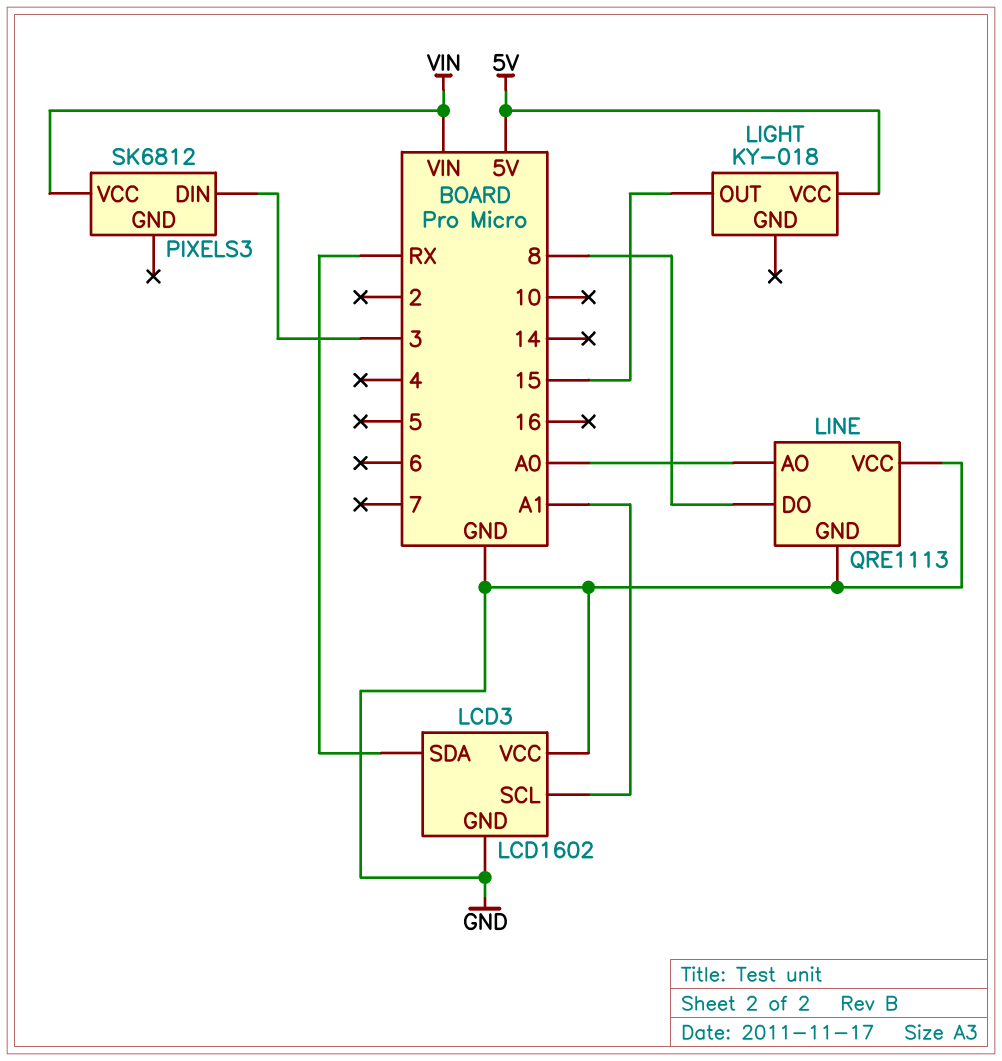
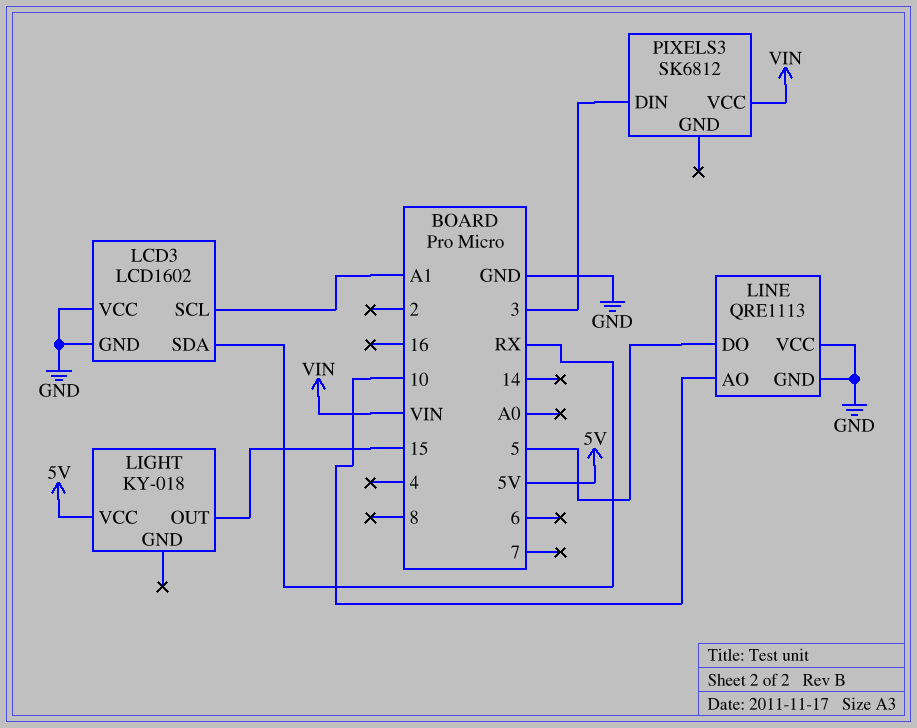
LINE pin AO: A0 -> 10
LINE pin DO: 8 -> 5

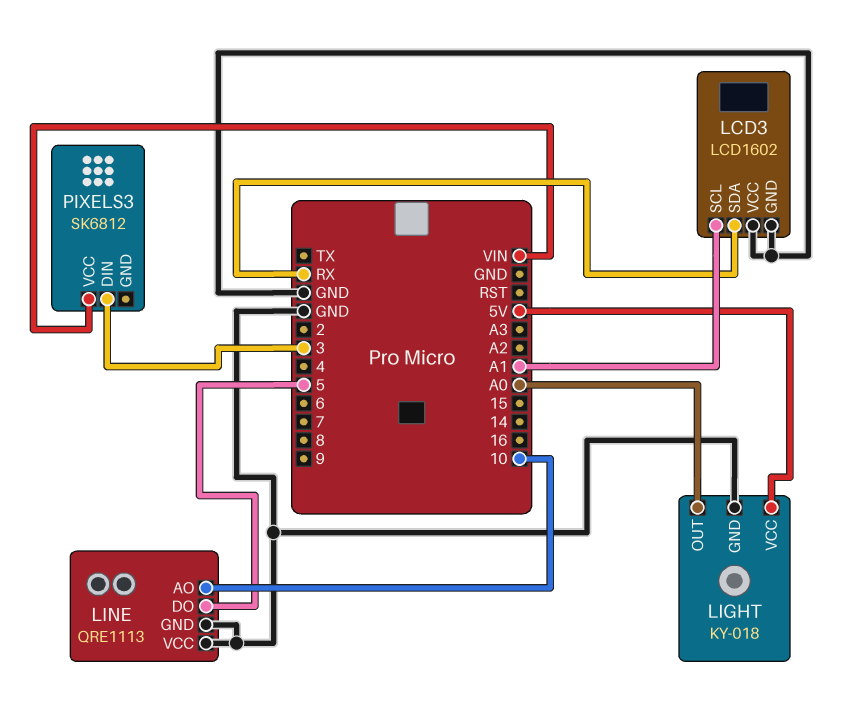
LIGHT pin GND: none -> GND
LIGHT pin OUT: 15 -> A0

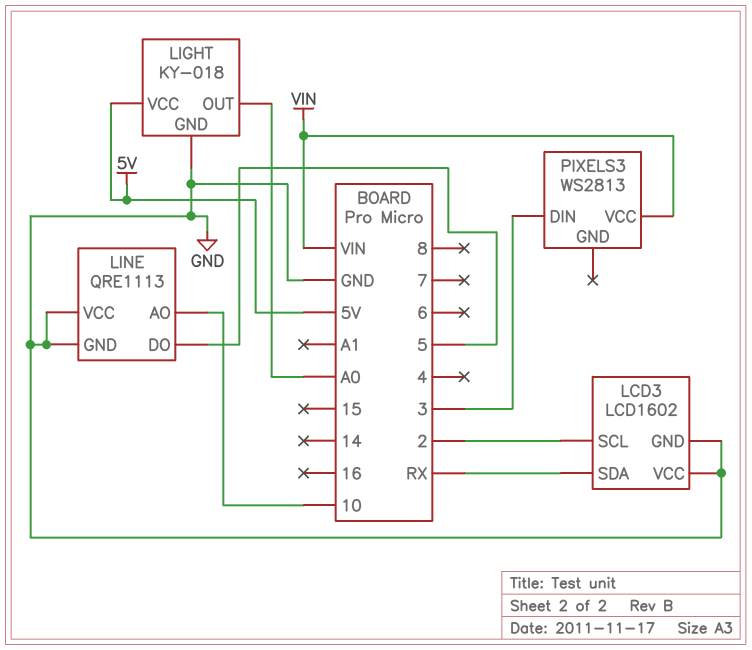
LCD3 pin SCL: A1 -> 2
PIXELS3: SK6812 -> WS2813

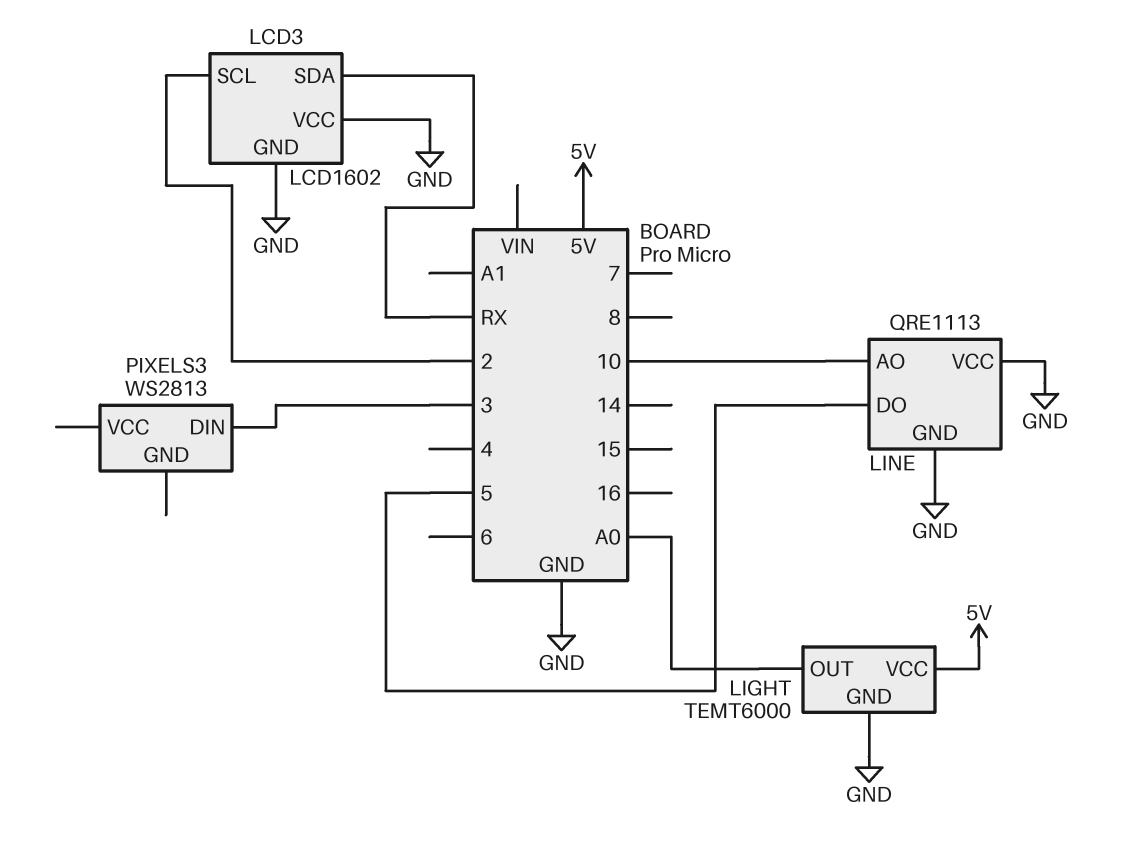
LIGHT: KY-018 -> TEMT6000
PIXELS3 pin VCC: VIN -> none

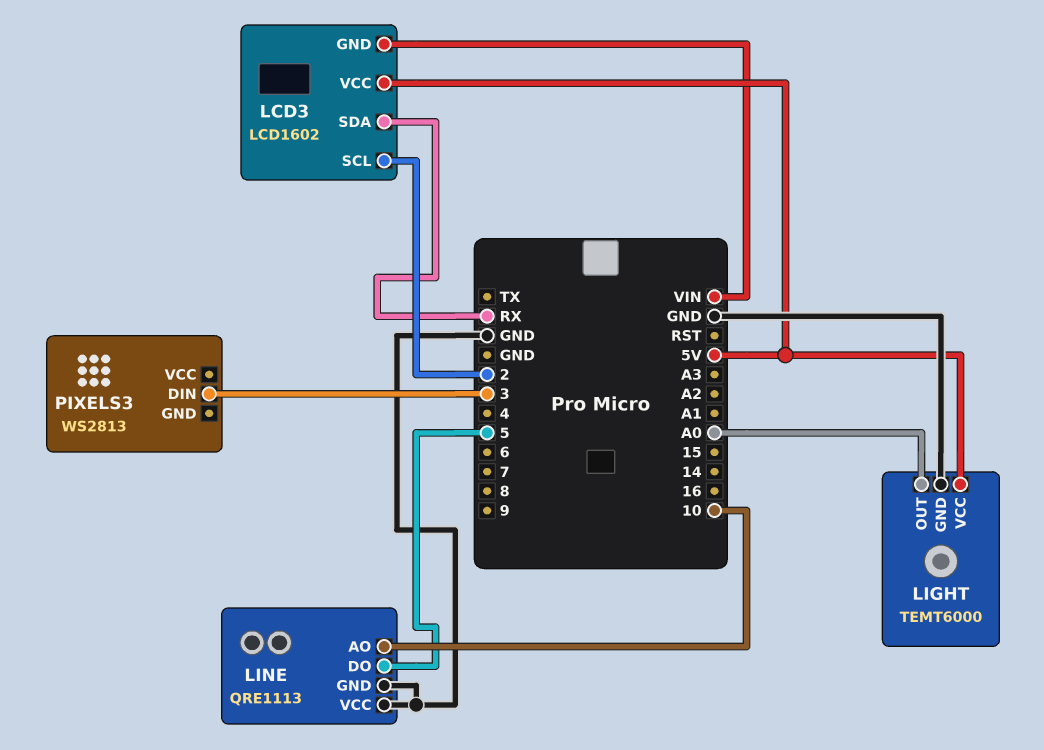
LCD3 pin GND: GND -> VIN
LCD3 pin VCC: GND -> 5V

